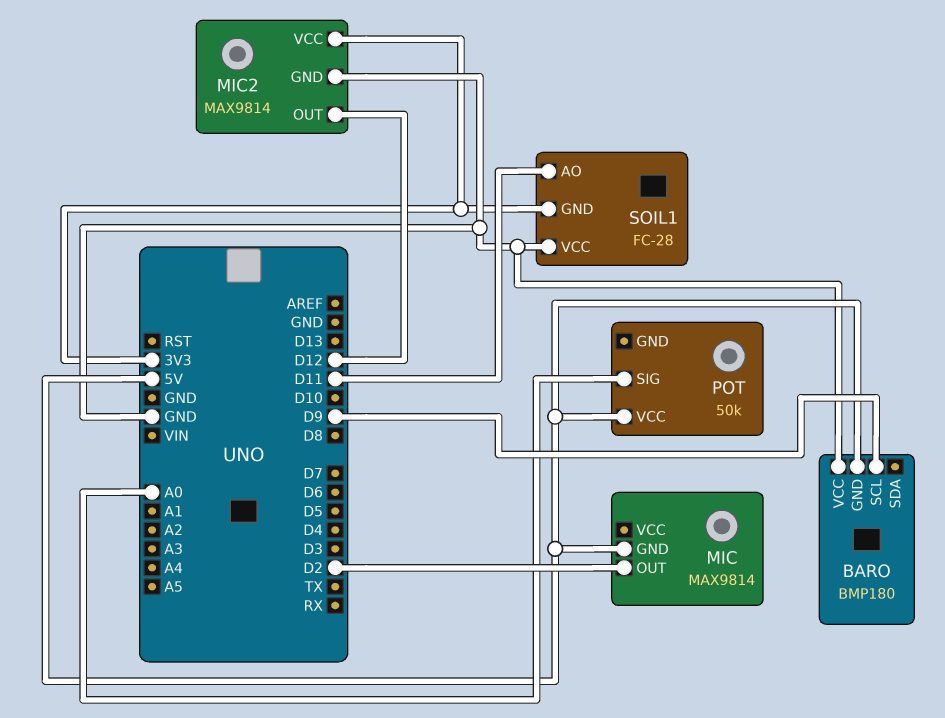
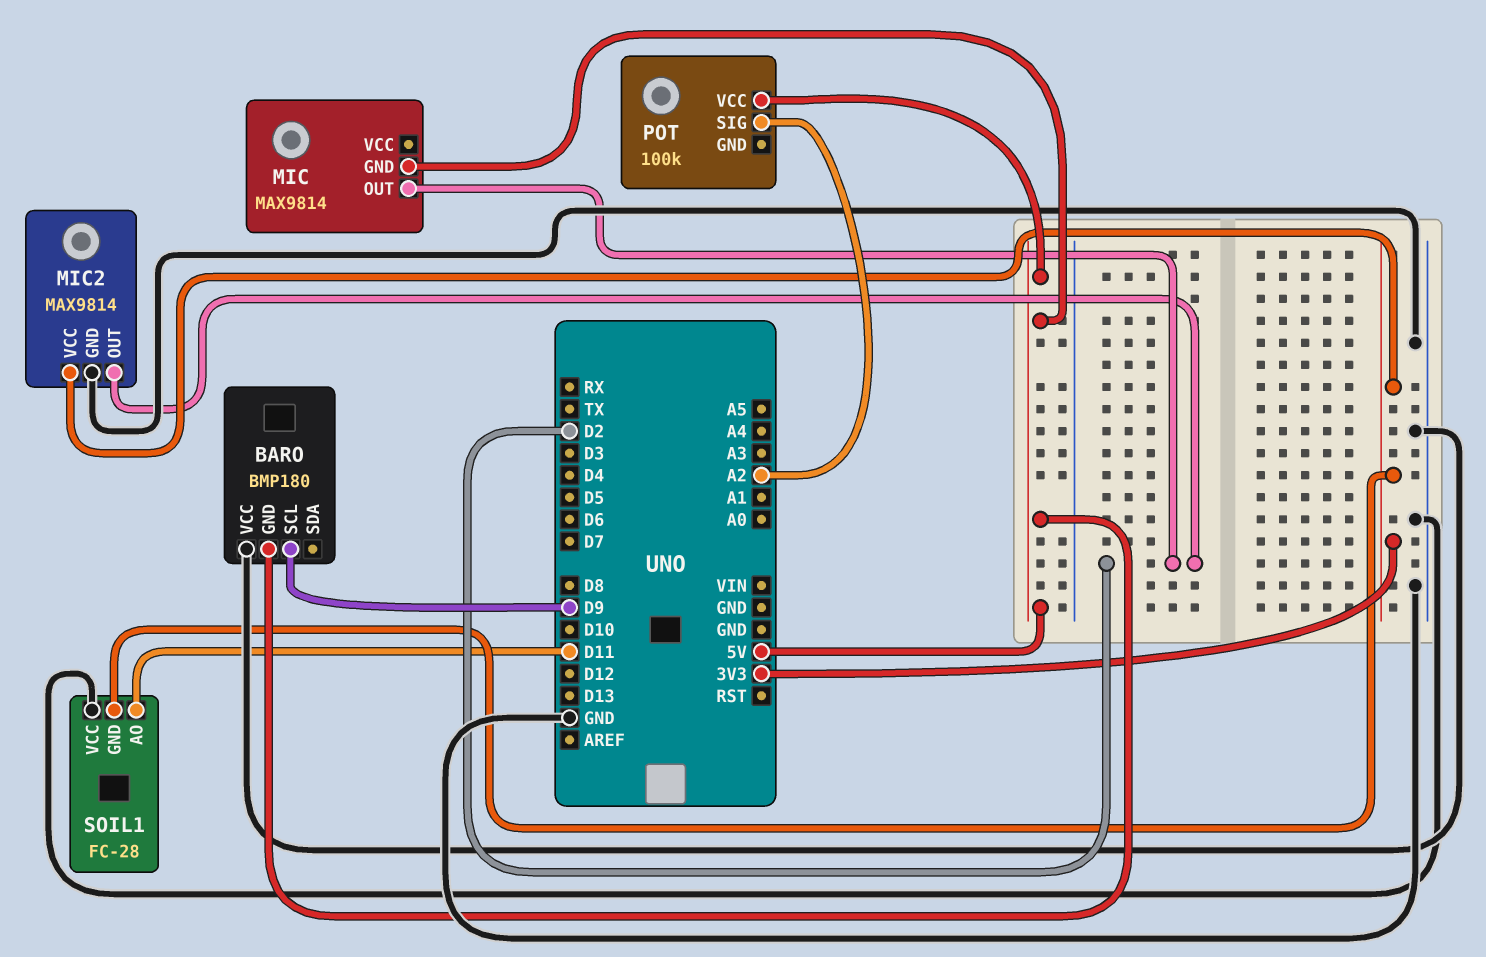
MIC2 pin OUT: D12 -> D2
POT: 50k -> 100k
POT pin SIG: A0 -> A2

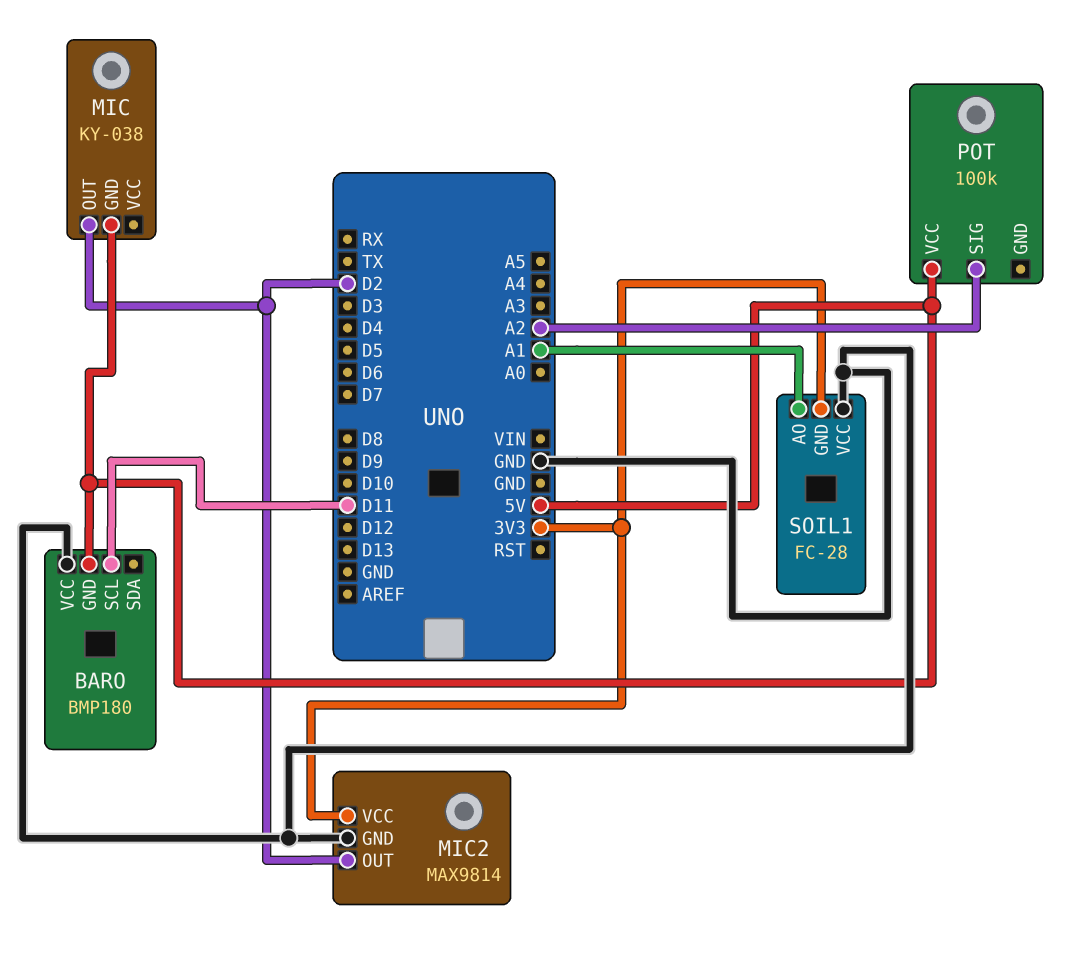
BARO pin SCL: D9 -> D11
MIC: MAX9814 -> KY-038
SOIL1 pin AO: D11 -> A1

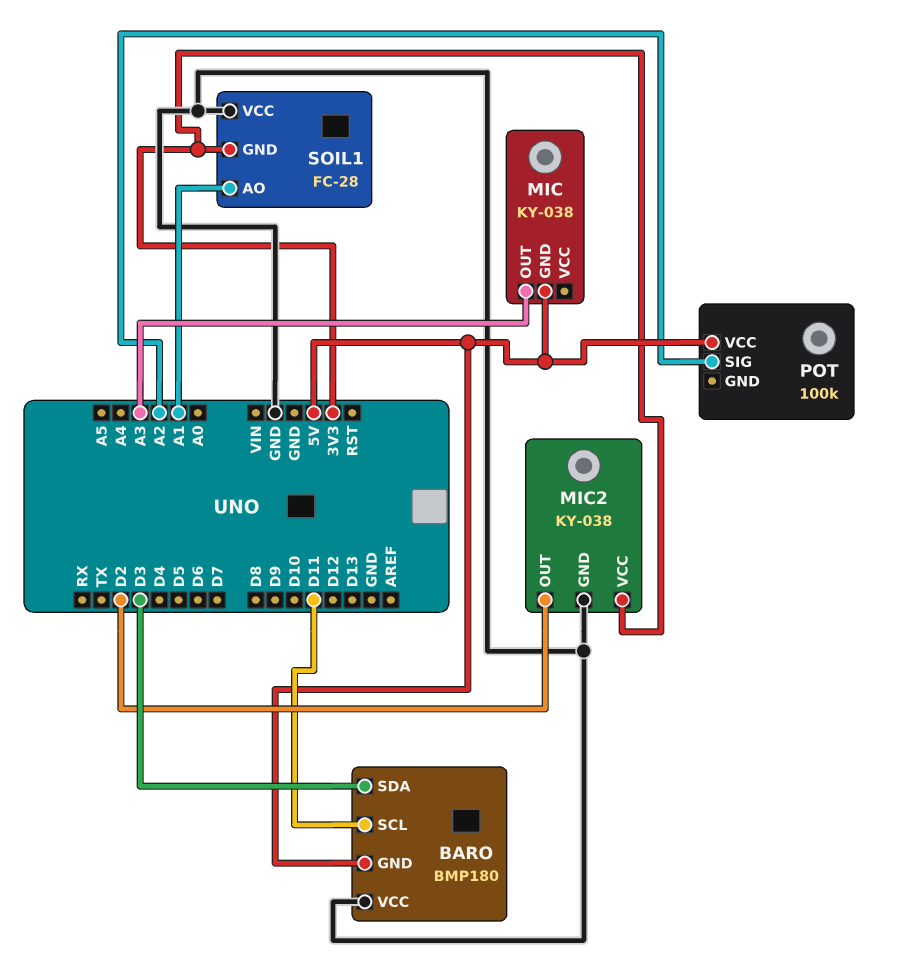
BARO pin SDA: none -> D3
MIC pin OUT: D2 -> A3
MIC2: MAX9814 -> KY-038

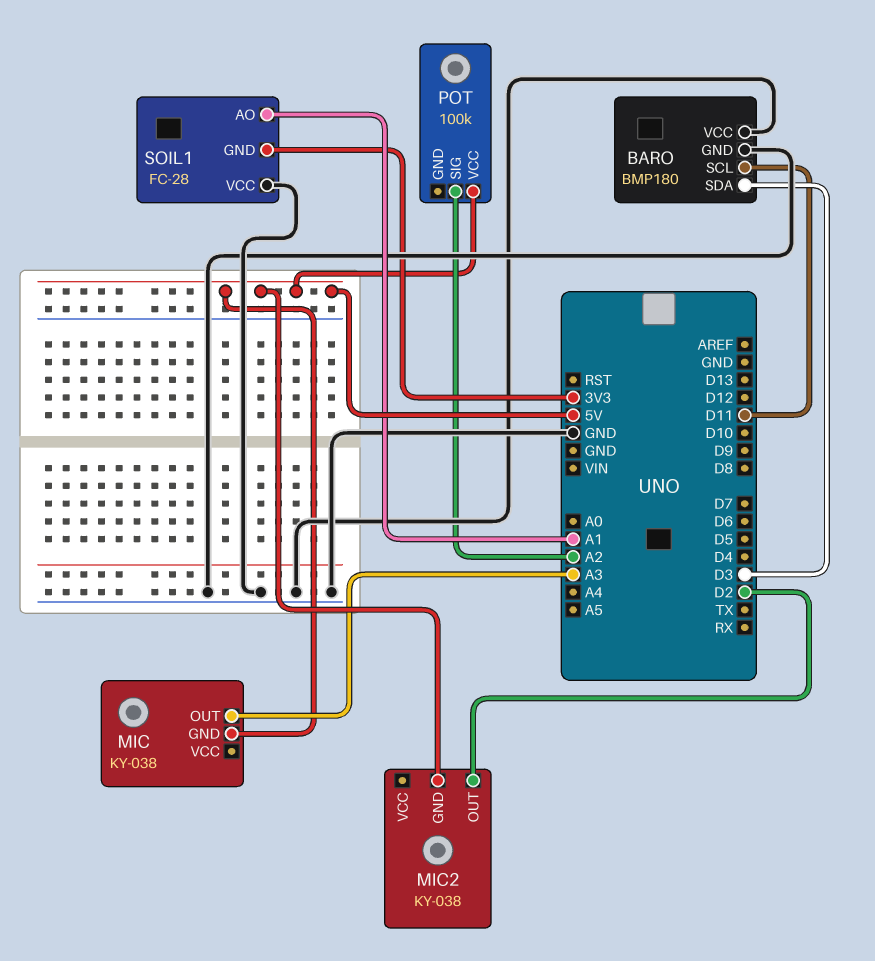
BARO pin GND: 5V -> GND
MIC2 pin GND: GND -> 5V
MIC2 pin VCC: 3V3 -> none

